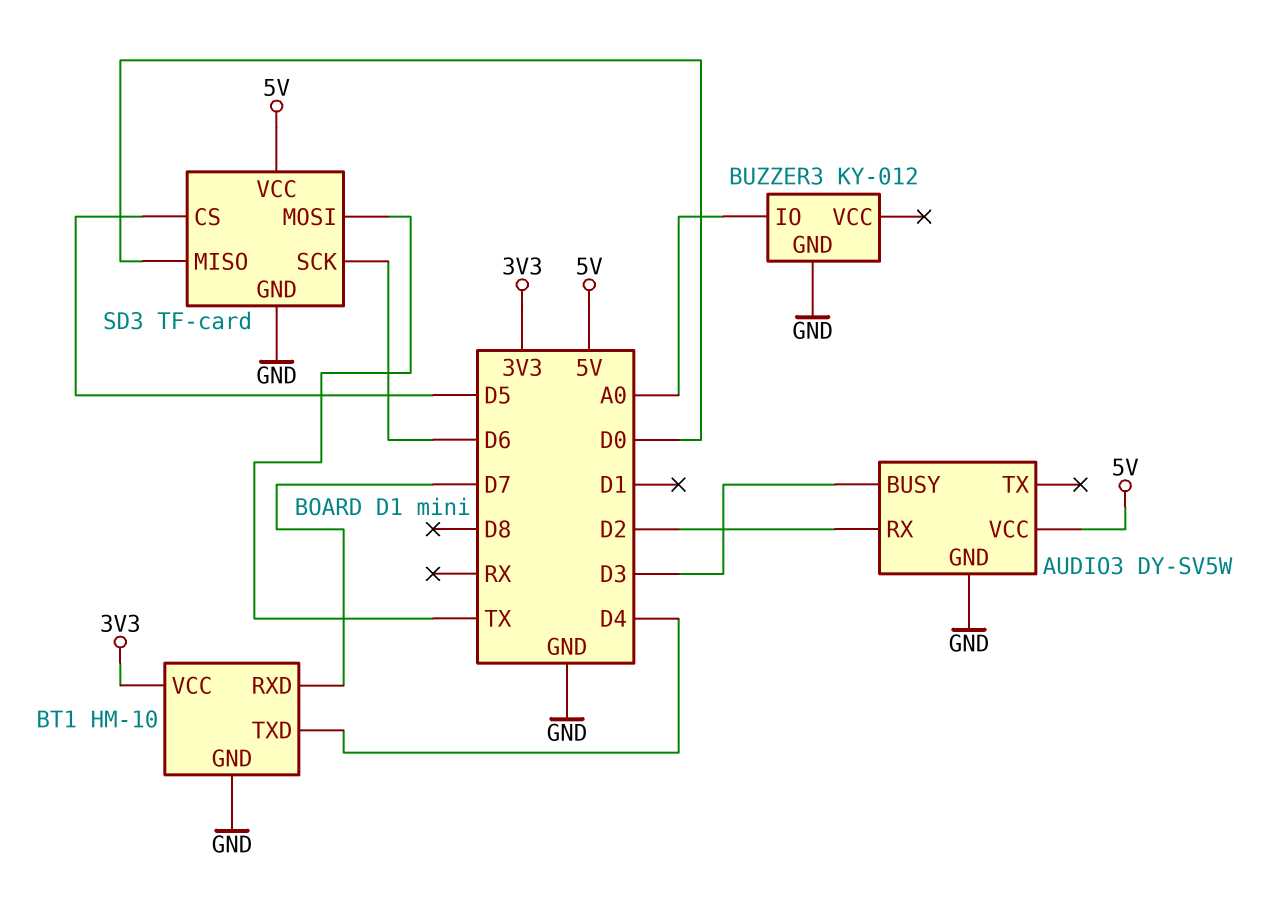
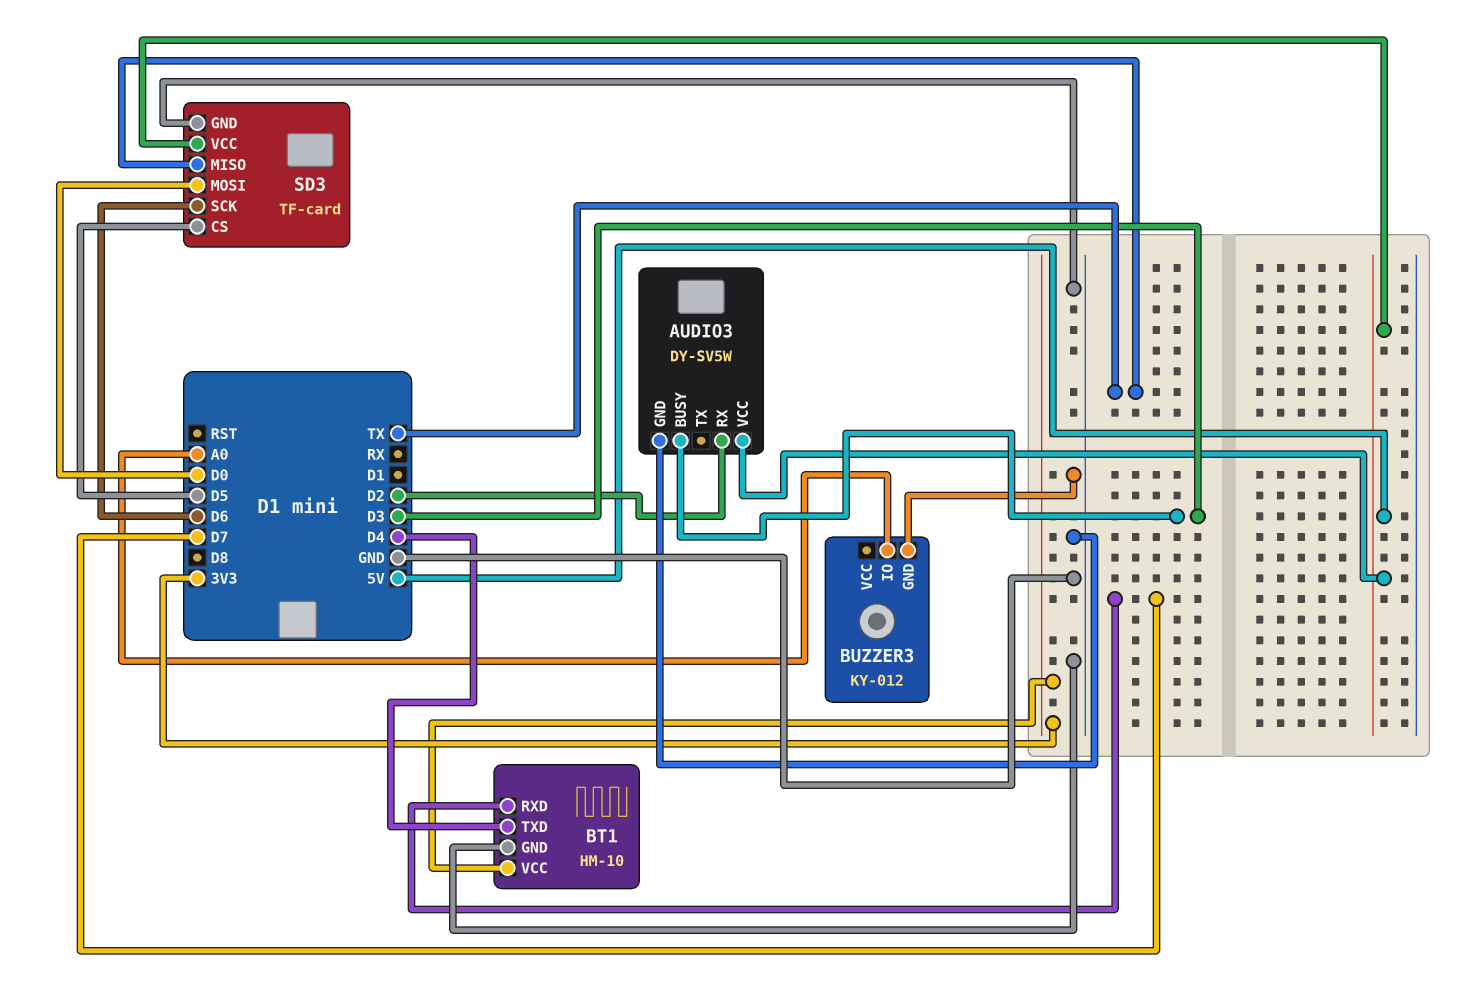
SD3 pin MISO: D0 -> TX
SD3 pin MOSI: TX -> D0

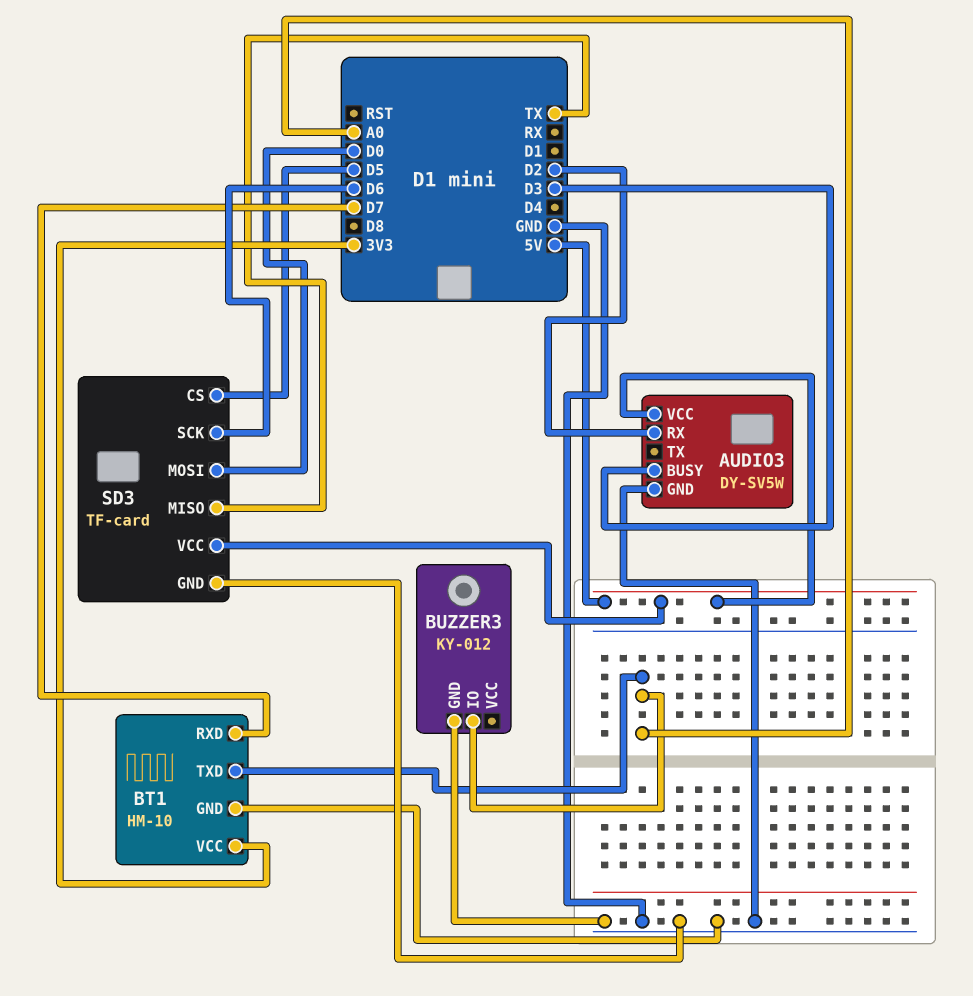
BT1 pin TXD: D4 -> A0

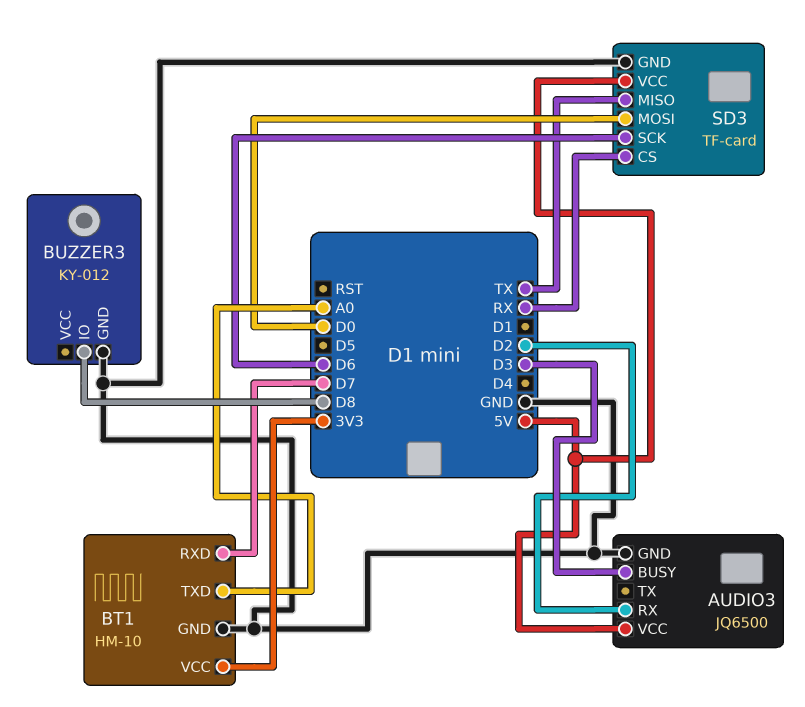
AUDIO3: DY-SV5W -> JQ6500
BUZZER3 pin IO: A0 -> D8
SD3 pin CS: D5 -> RX

